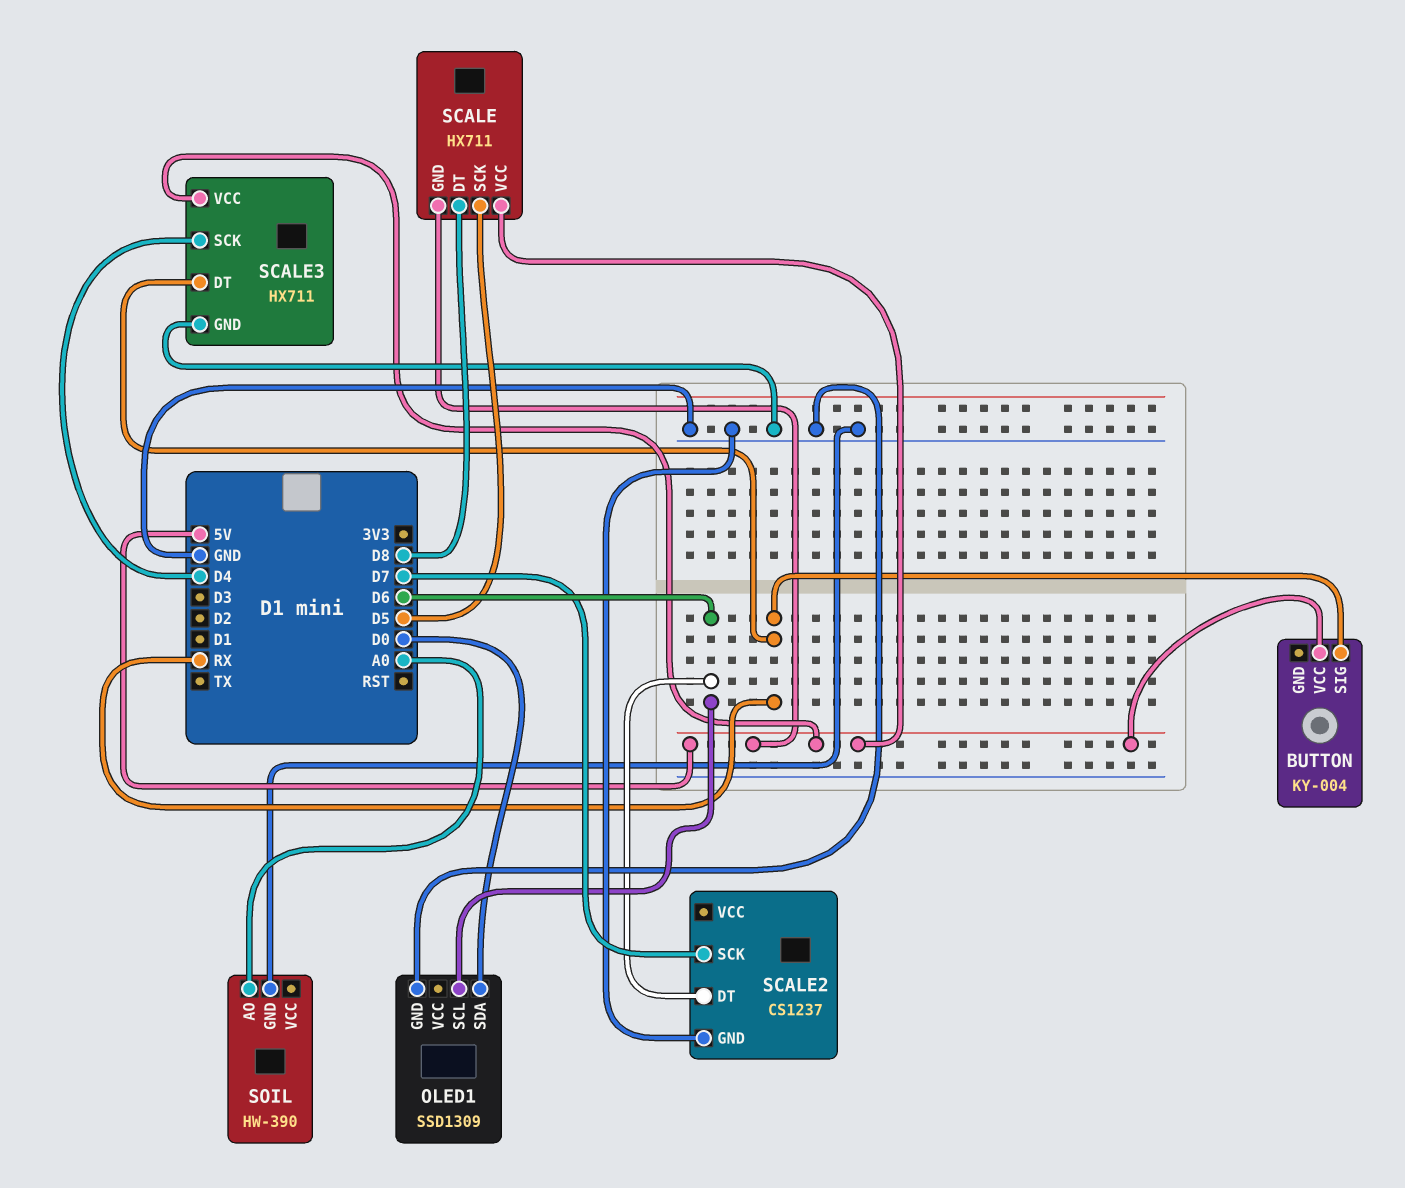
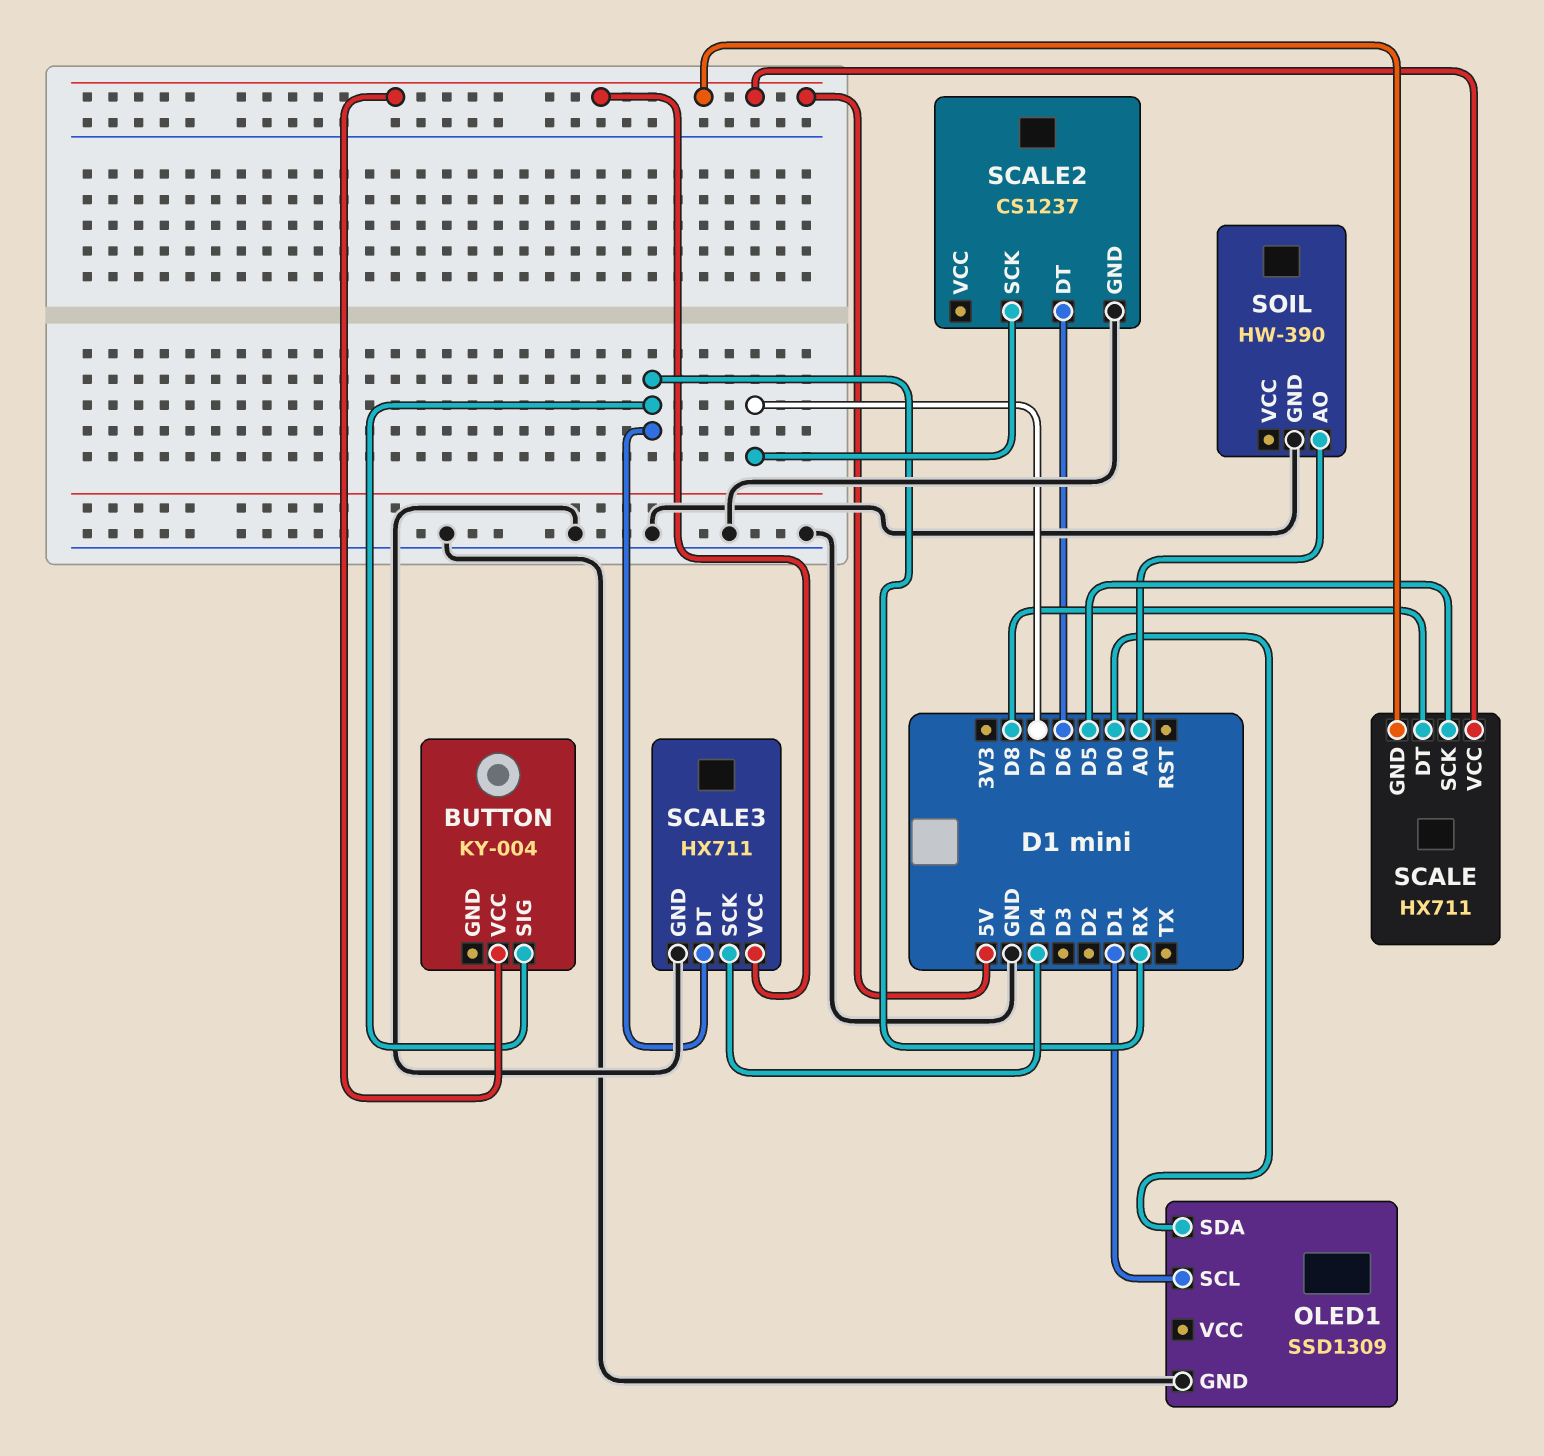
OLED1 pin SCL: D6 -> D1

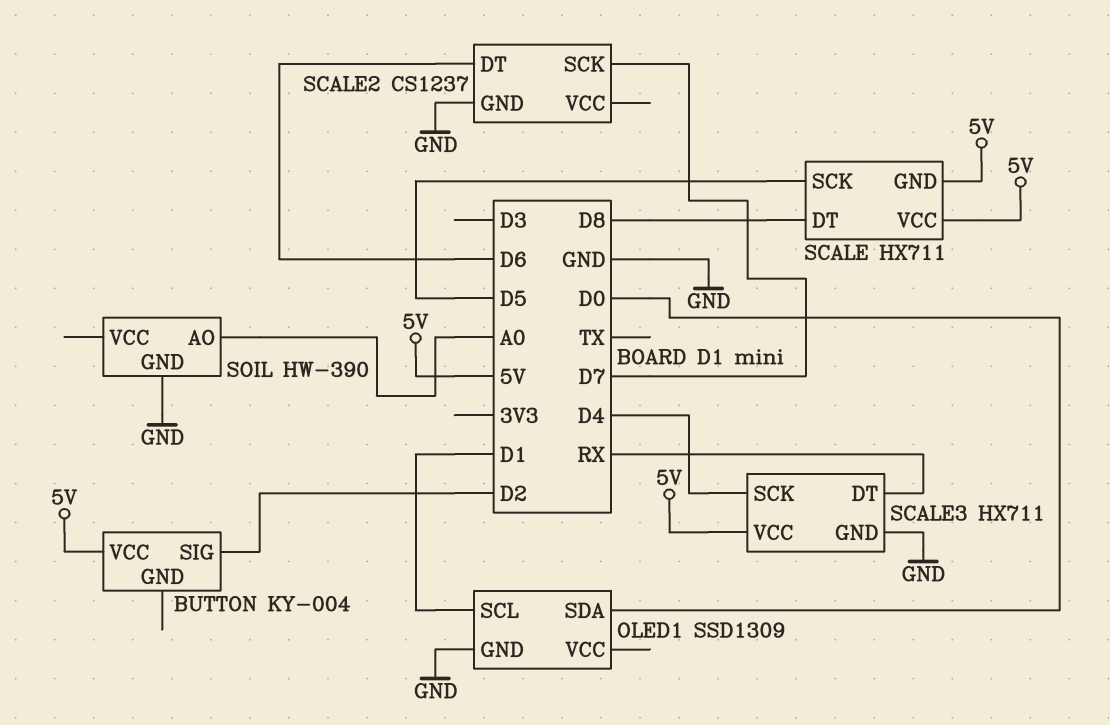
BUTTON pin SIG: RX -> D2

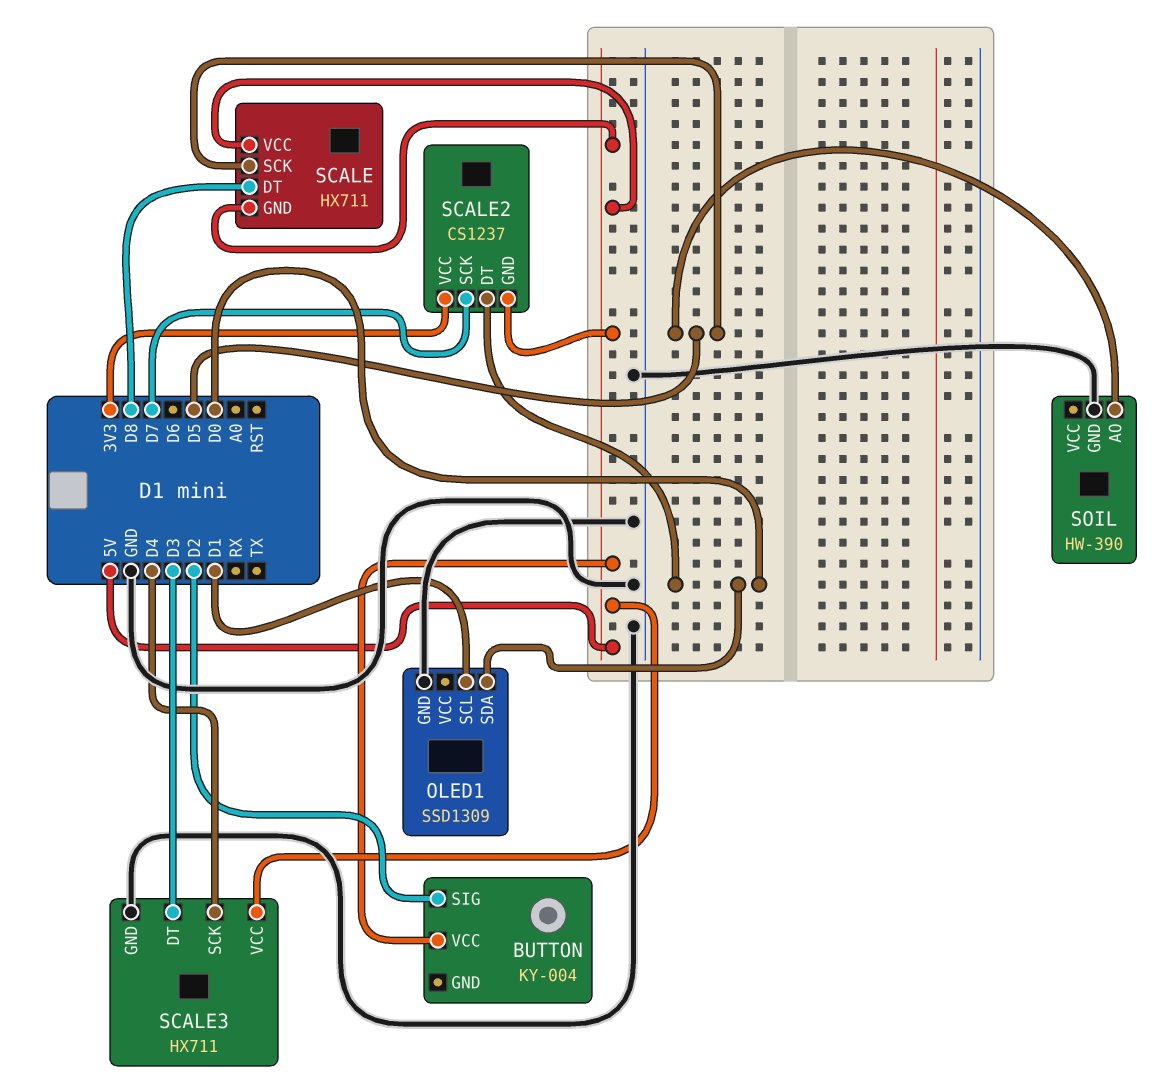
SCALE2 pin DT: D6 -> D0
SCALE2 pin GND: GND -> 5V
SCALE2 pin VCC: none -> 3V3
SCALE3 pin DT: RX -> D3
SOIL pin AO: A0 -> D5

